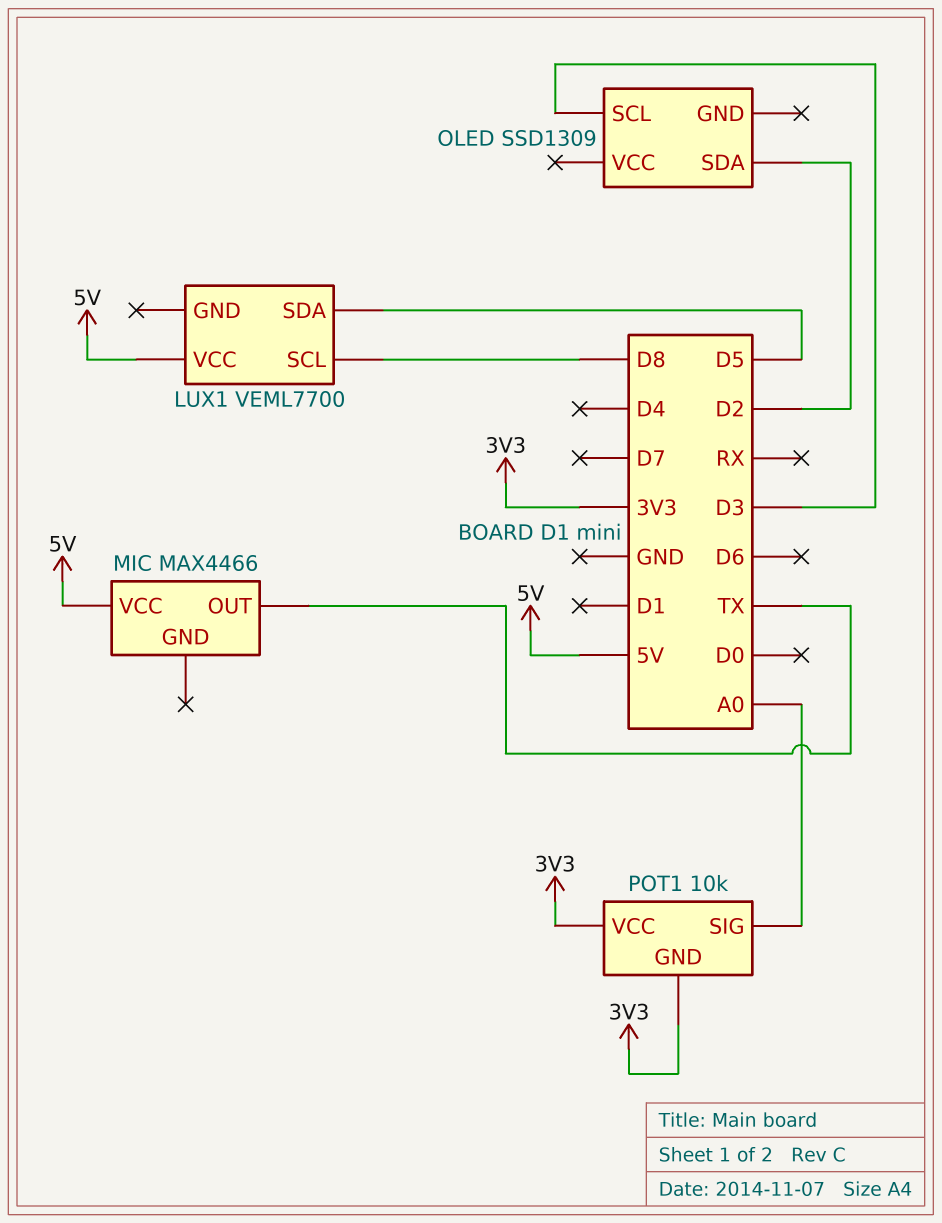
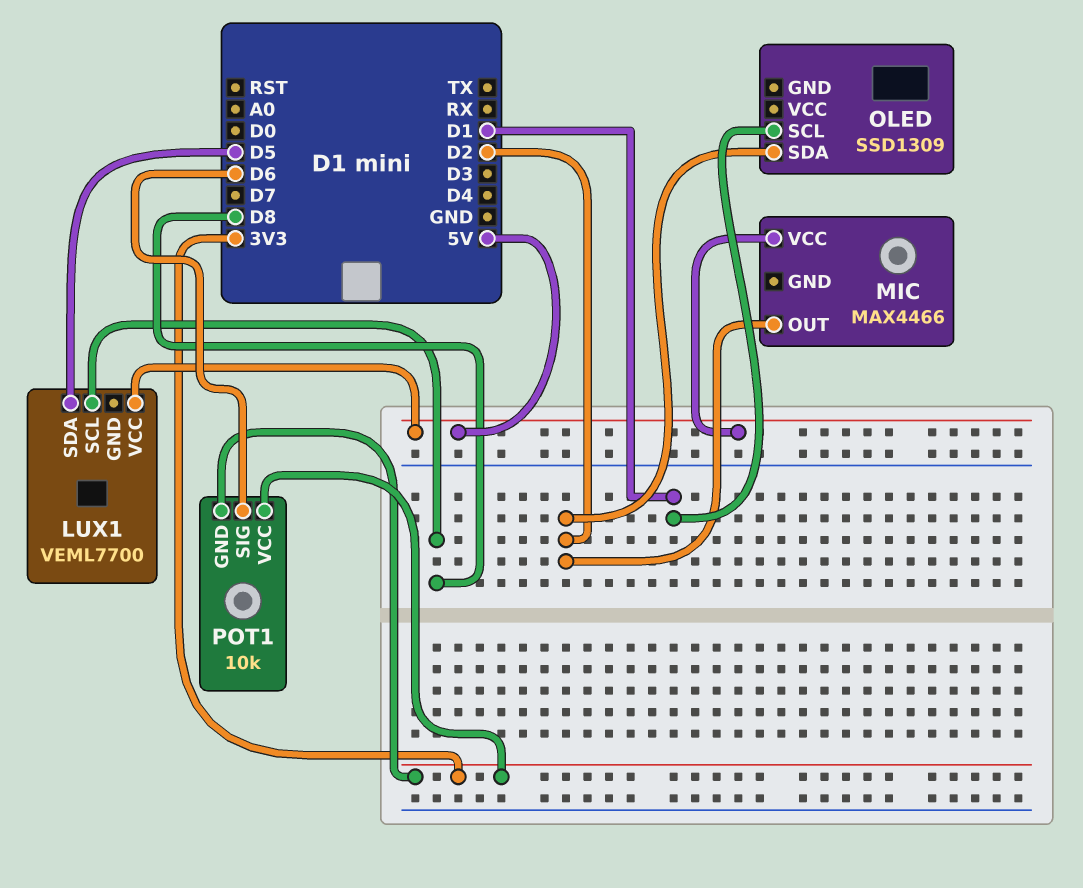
MIC pin OUT: TX -> D2
OLED pin SCL: D3 -> D1
POT1 pin SIG: A0 -> D6

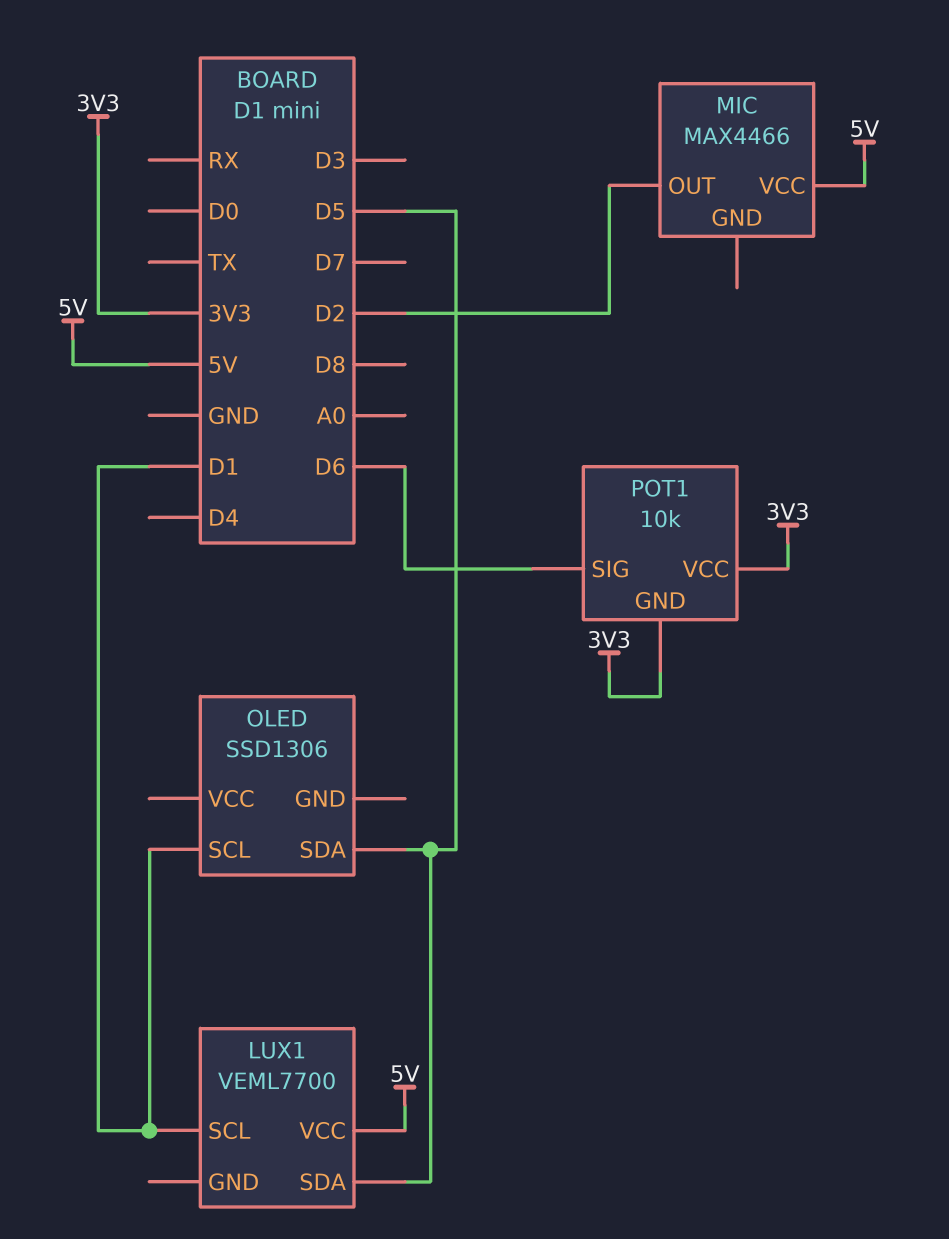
LUX1 pin SCL: D8 -> D1
OLED: SSD1309 -> SSD1306
OLED pin SDA: D2 -> D5

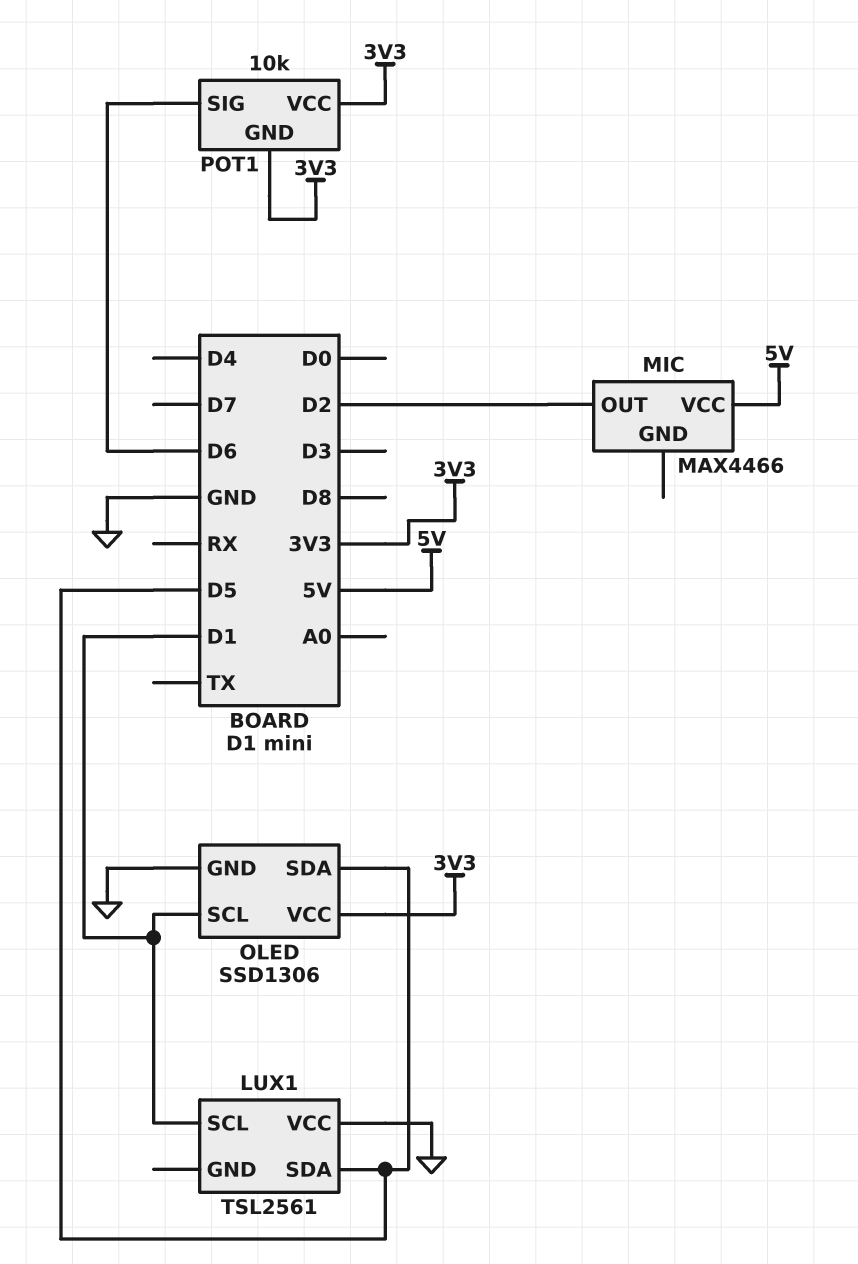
LUX1: VEML7700 -> TSL2561
LUX1 pin VCC: 5V -> GND
OLED pin GND: none -> GND
OLED pin VCC: none -> 3V3

